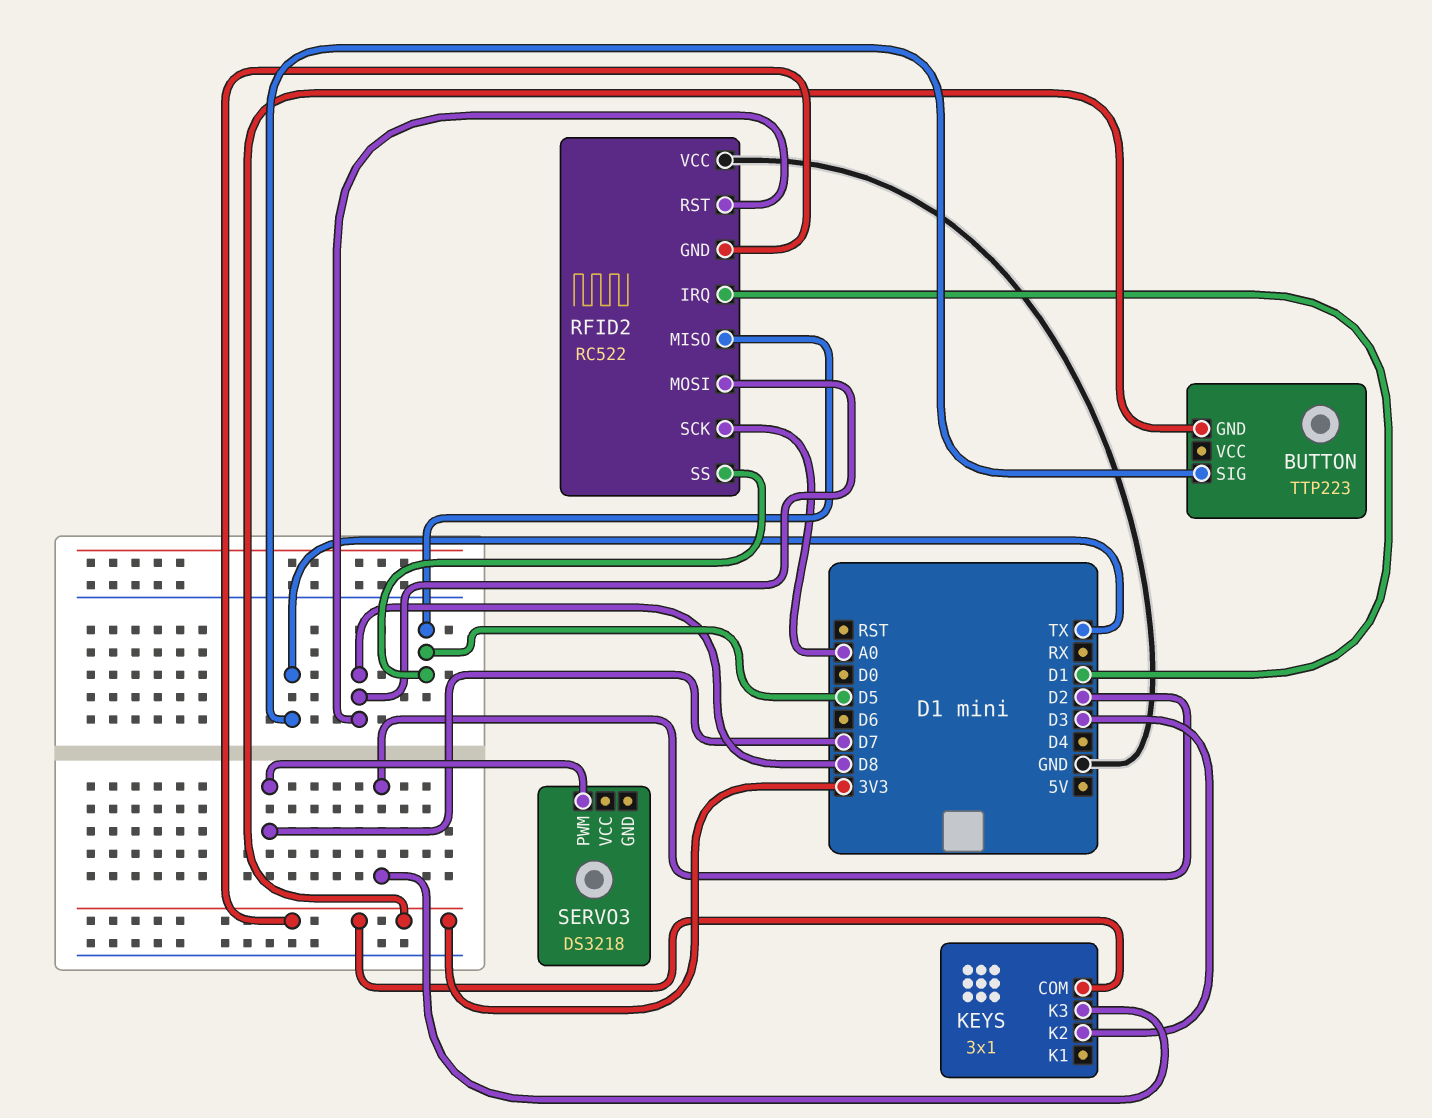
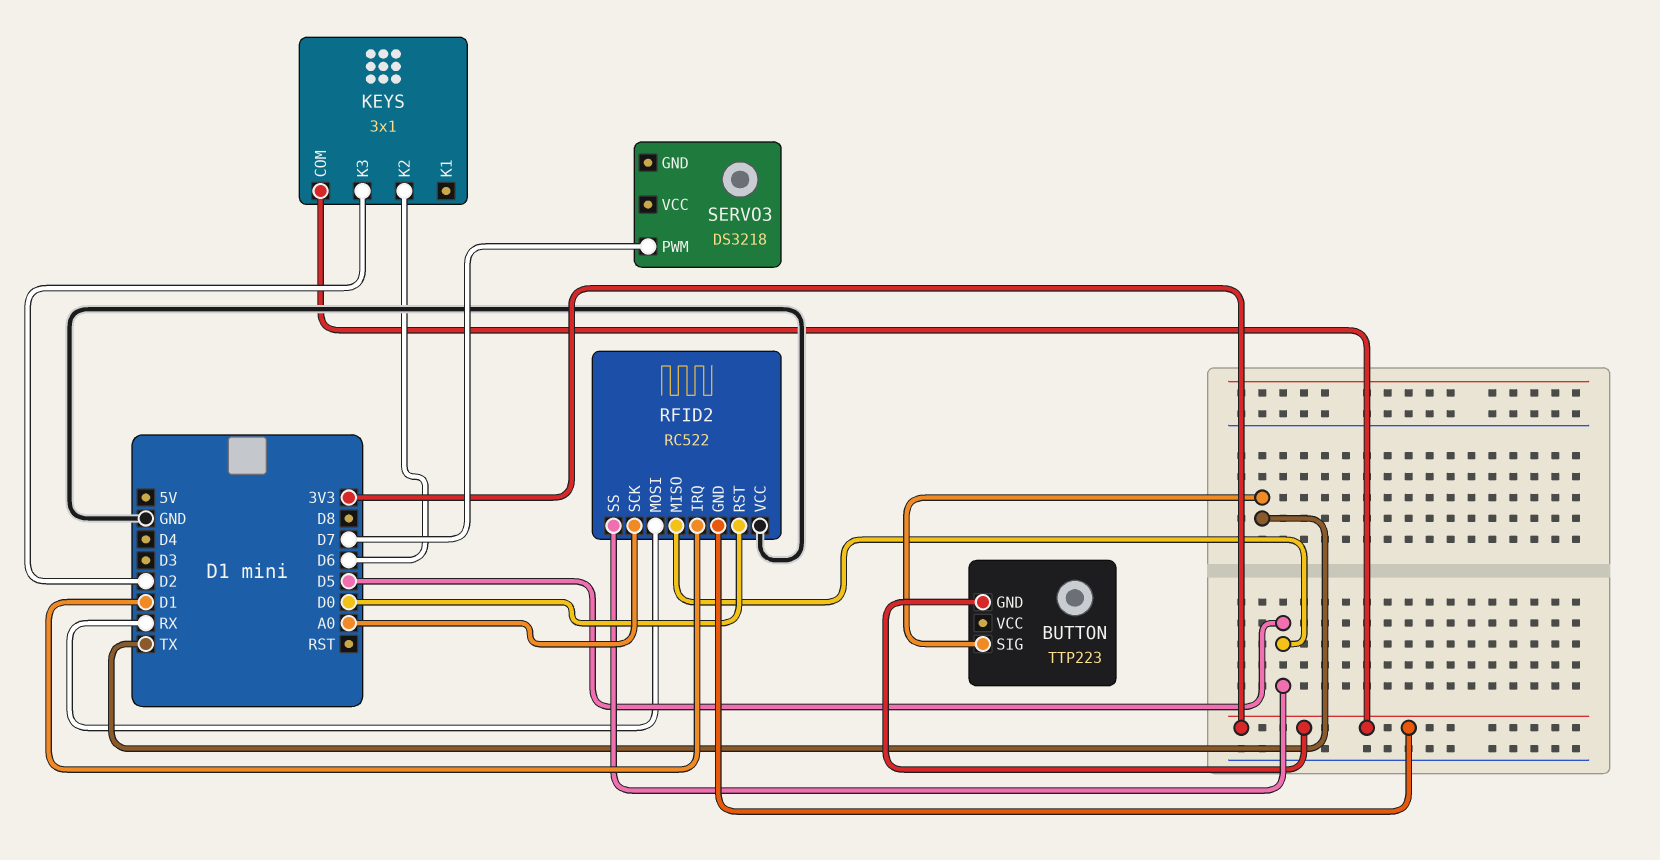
KEYS pin K2: D3 -> D6
RFID2 pin MOSI: D8 -> RX
RFID2 pin RST: D8 -> D0

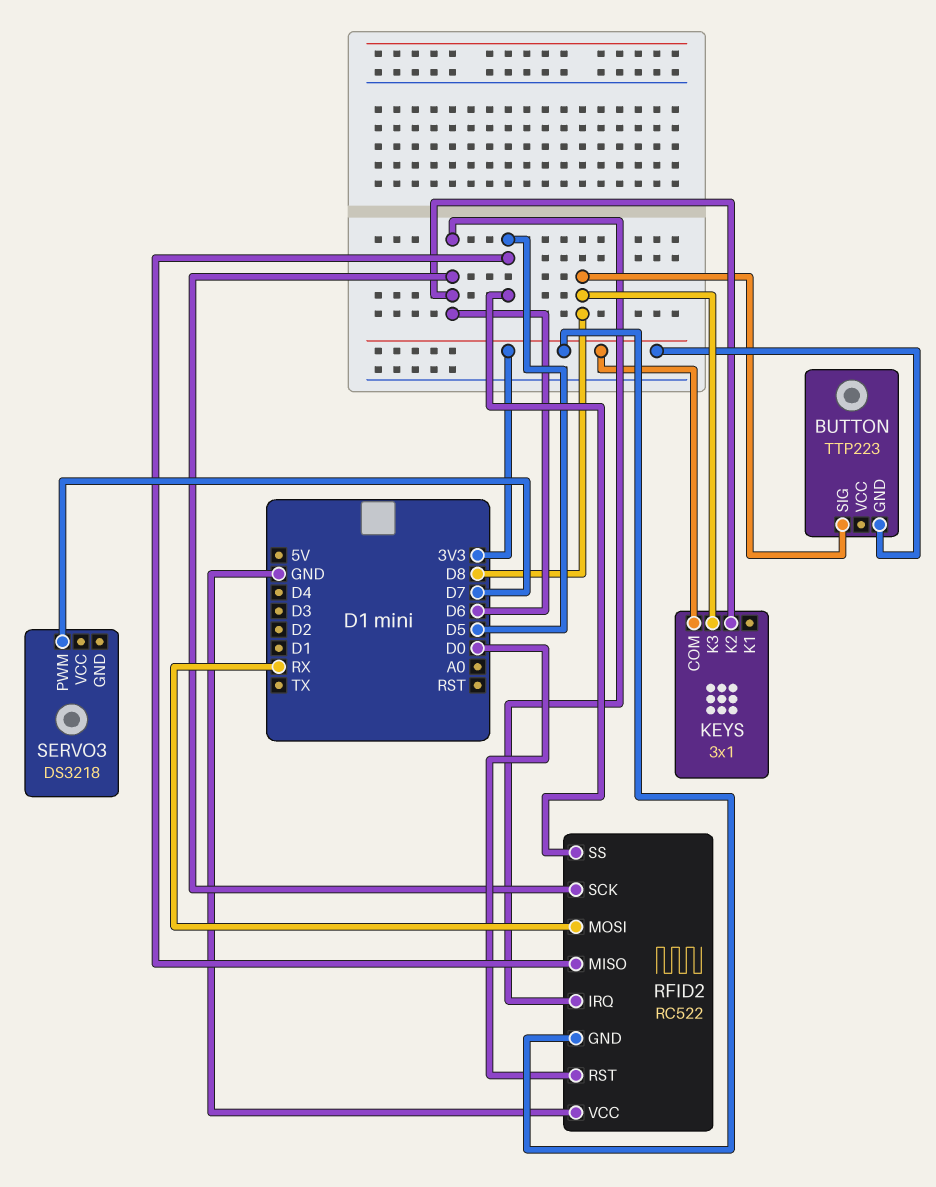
BUTTON pin SIG: TX -> D8
KEYS pin K3: D2 -> D8
RFID2 pin IRQ: D1 -> D6
RFID2 pin SCK: A0 -> D6

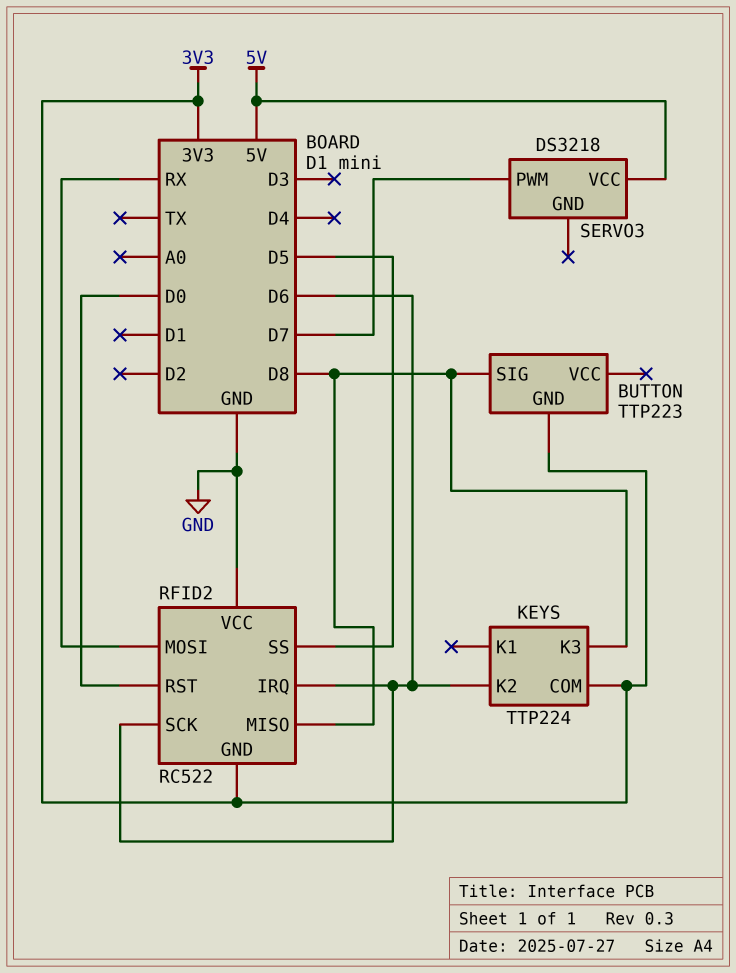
KEYS: 3x1 -> TTP224
RFID2 pin MISO: D5 -> D8
SERVO3 pin VCC: none -> 5V

